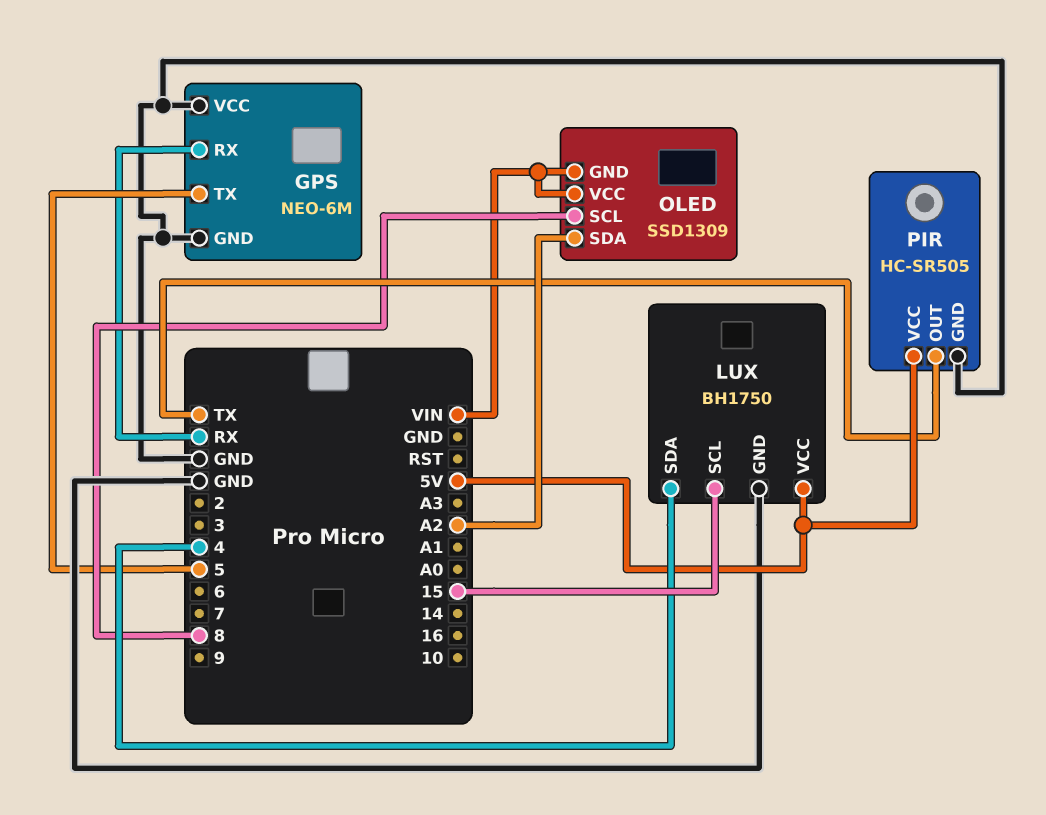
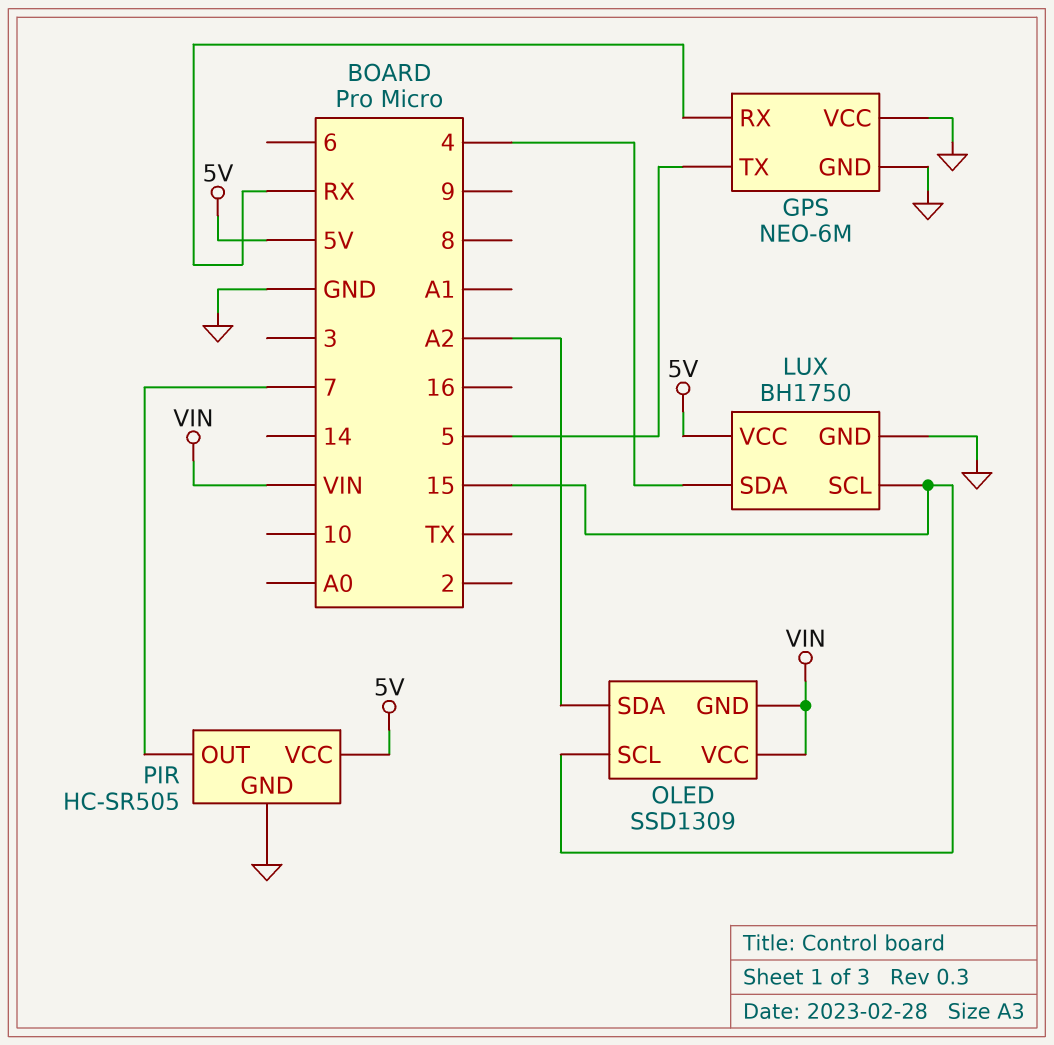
OLED pin SCL: 8 -> 15
PIR pin OUT: TX -> 7

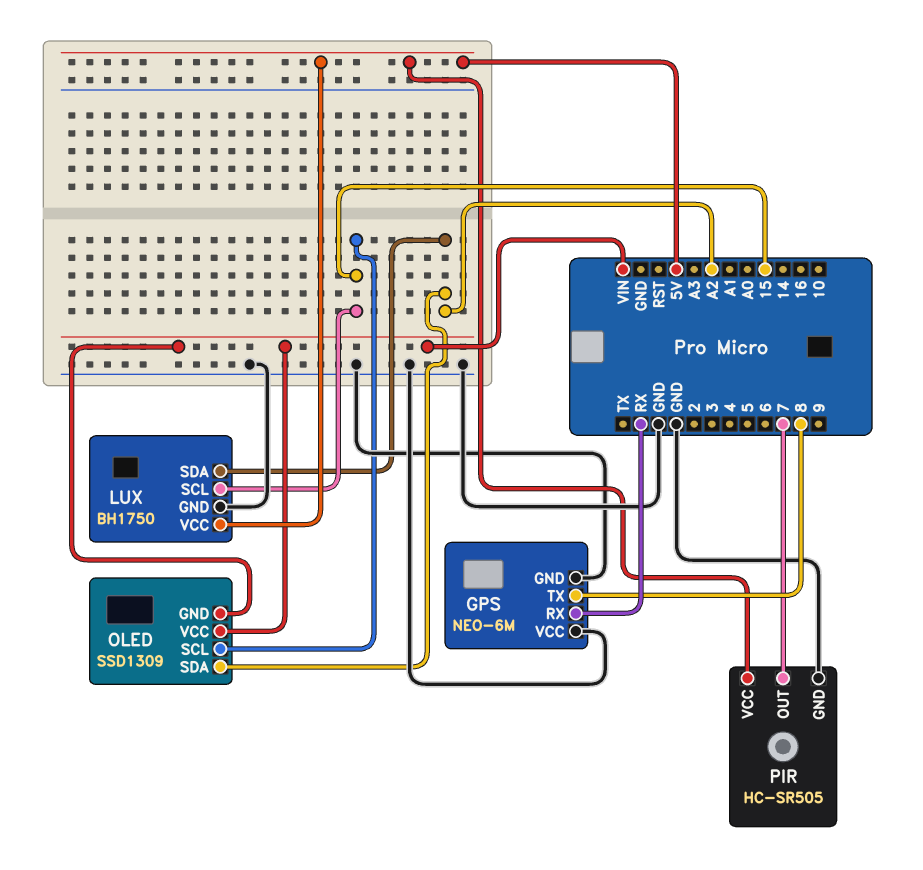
GPS pin TX: 5 -> 8
LUX pin SDA: 4 -> A2

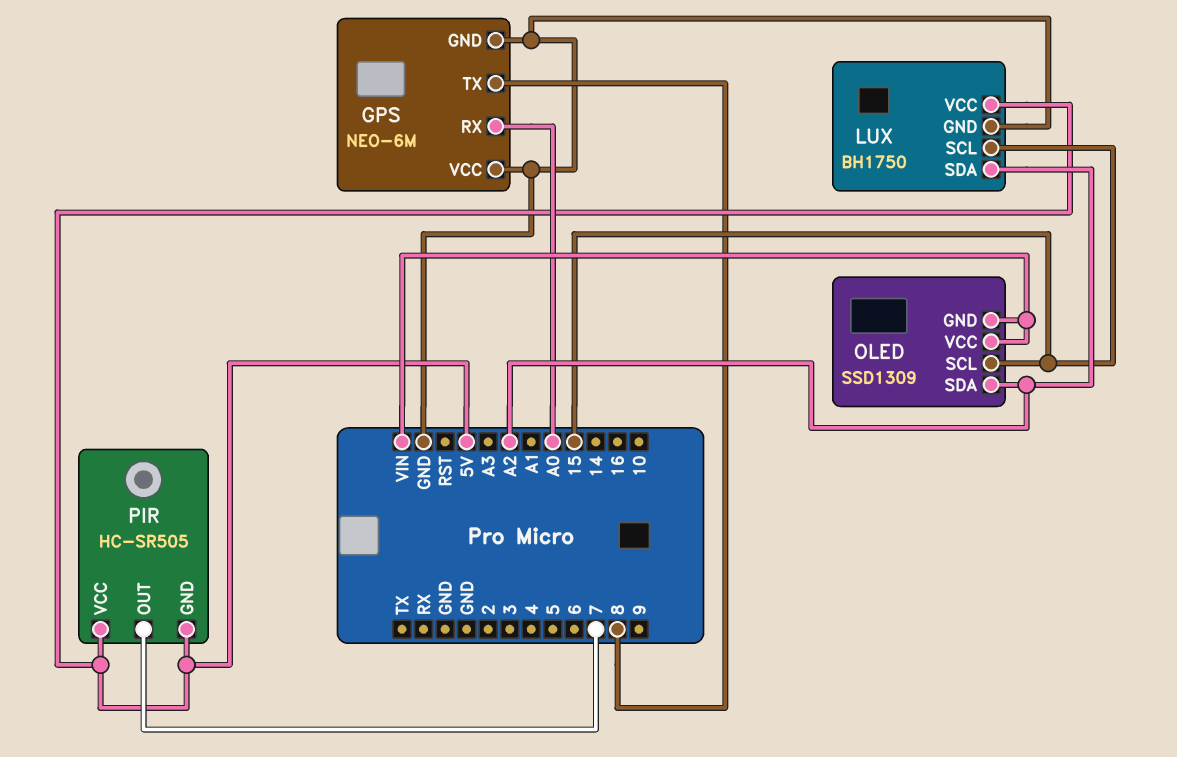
GPS pin RX: RX -> A0
PIR pin GND: GND -> 5V

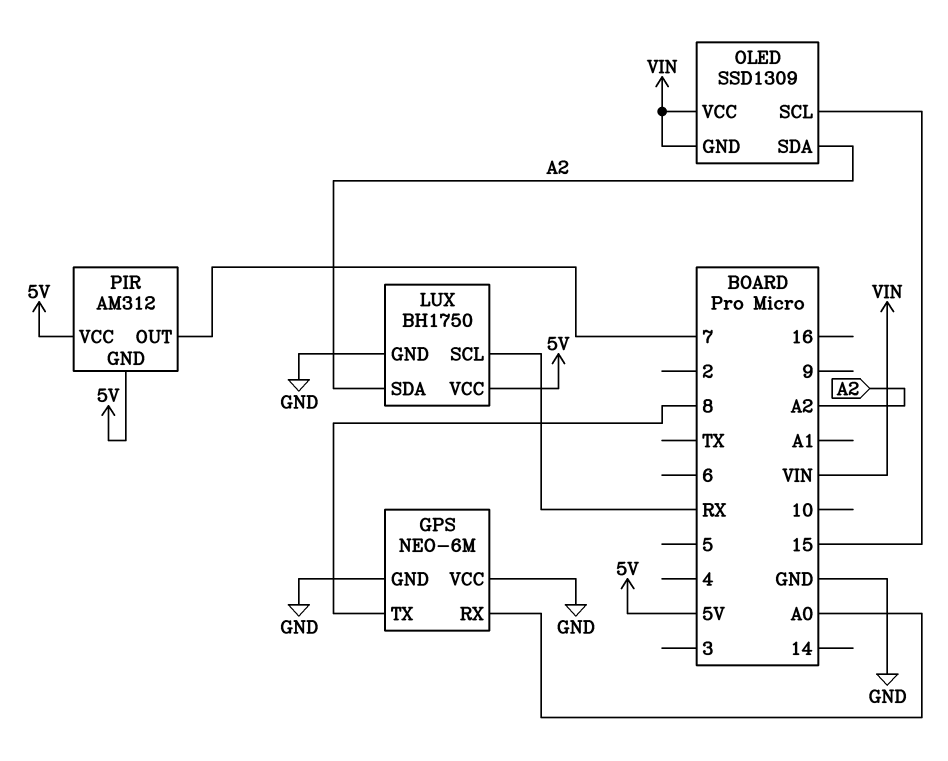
LUX pin SCL: 15 -> RX
PIR: HC-SR505 -> AM312

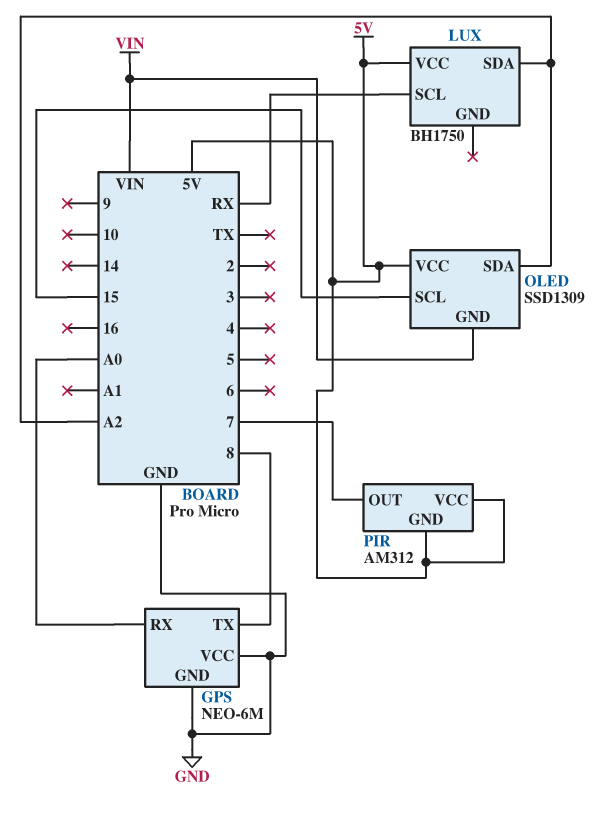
LUX pin GND: GND -> none
OLED pin VCC: VIN -> 5V

